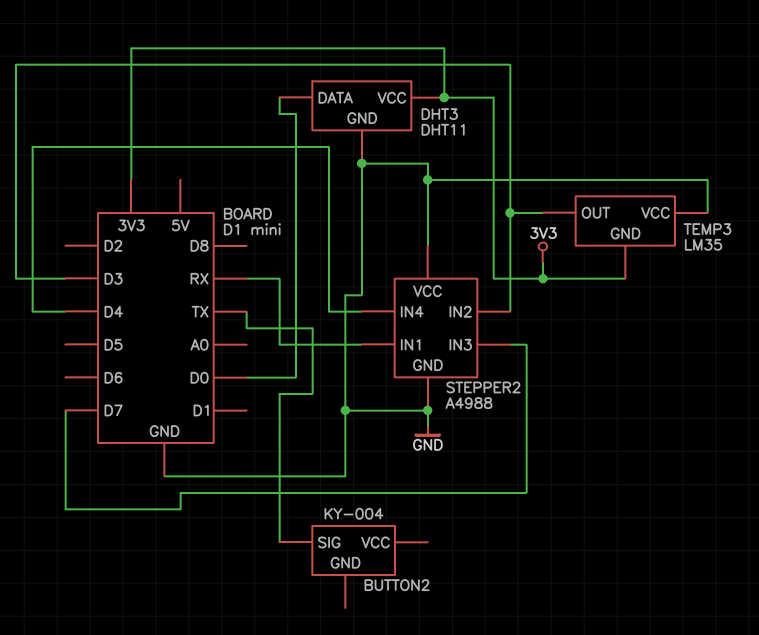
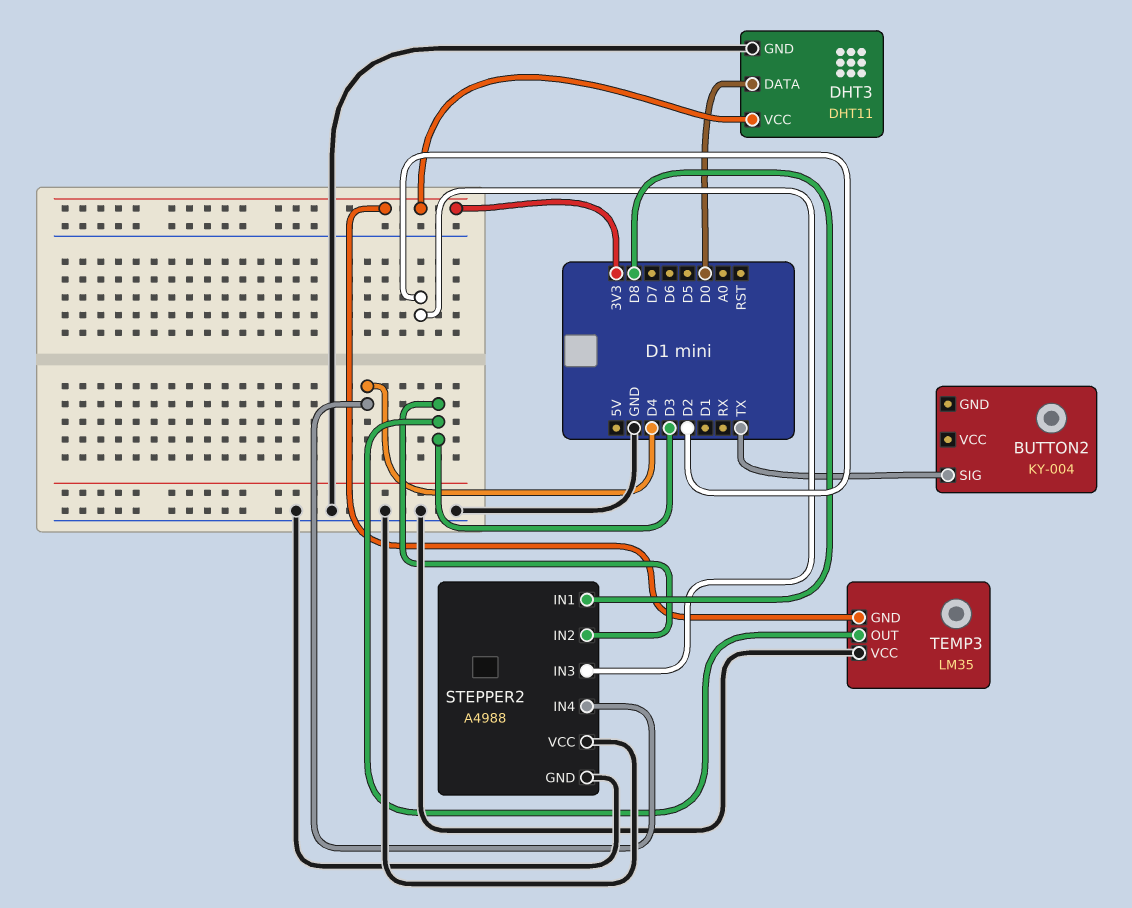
STEPPER2 pin IN1: RX -> D8
STEPPER2 pin IN3: D7 -> D2

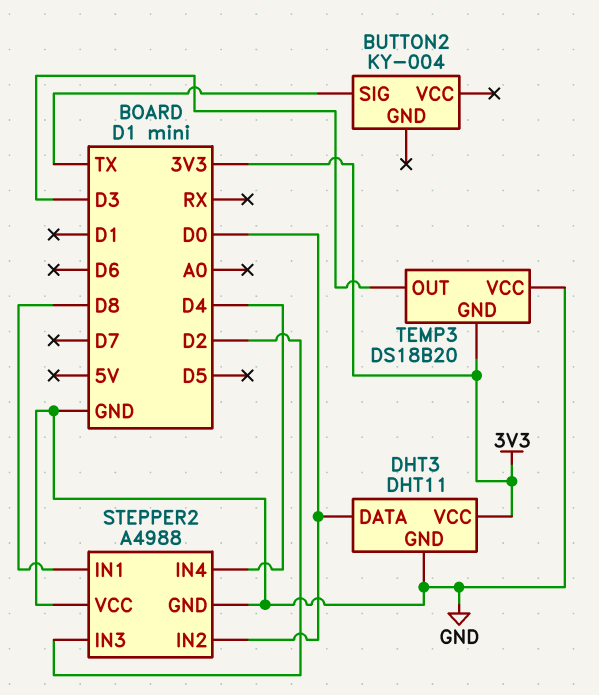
STEPPER2 pin IN2: D3 -> D0
TEMP3: LM35 -> DS18B20

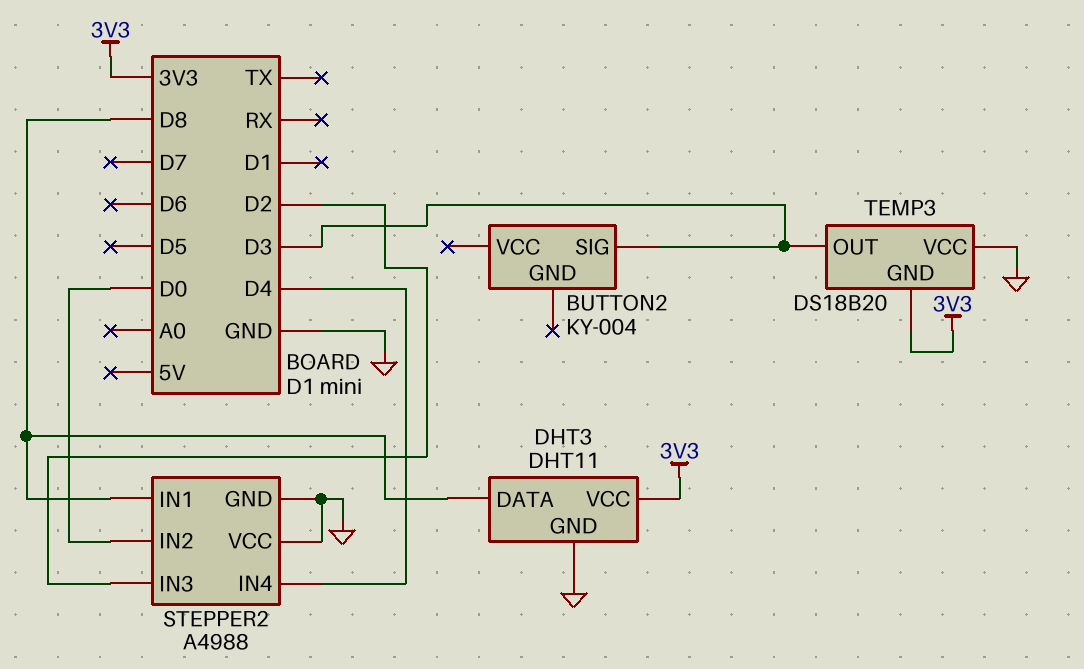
BUTTON2 pin SIG: TX -> D3
DHT3 pin DATA: D0 -> D8

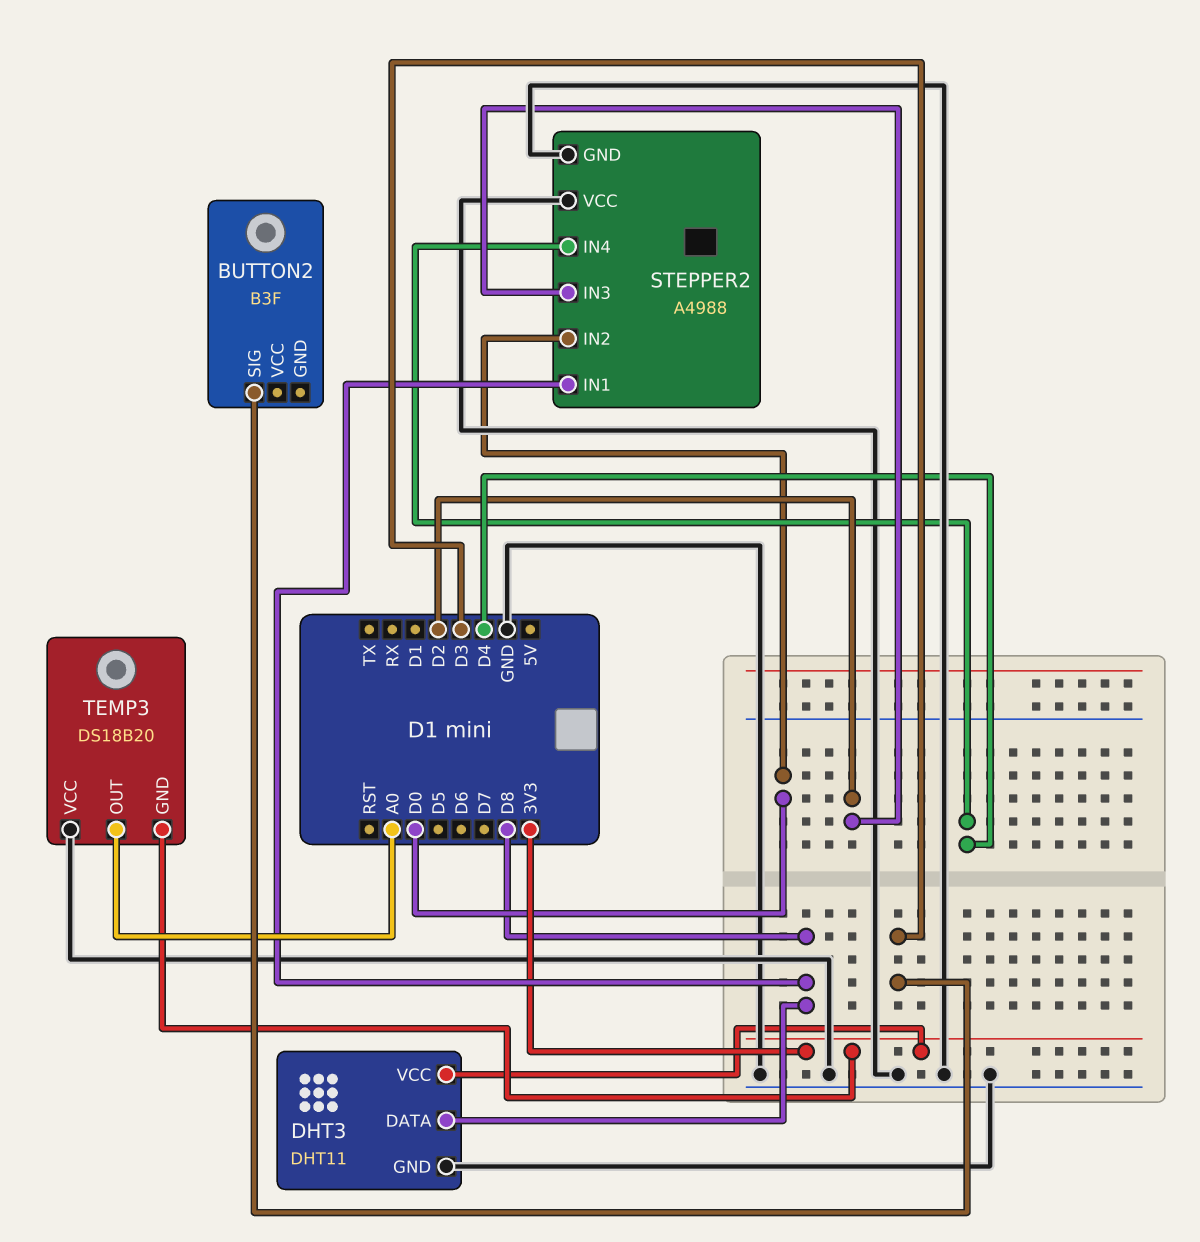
BUTTON2: KY-004 -> B3F
TEMP3 pin OUT: D3 -> A0

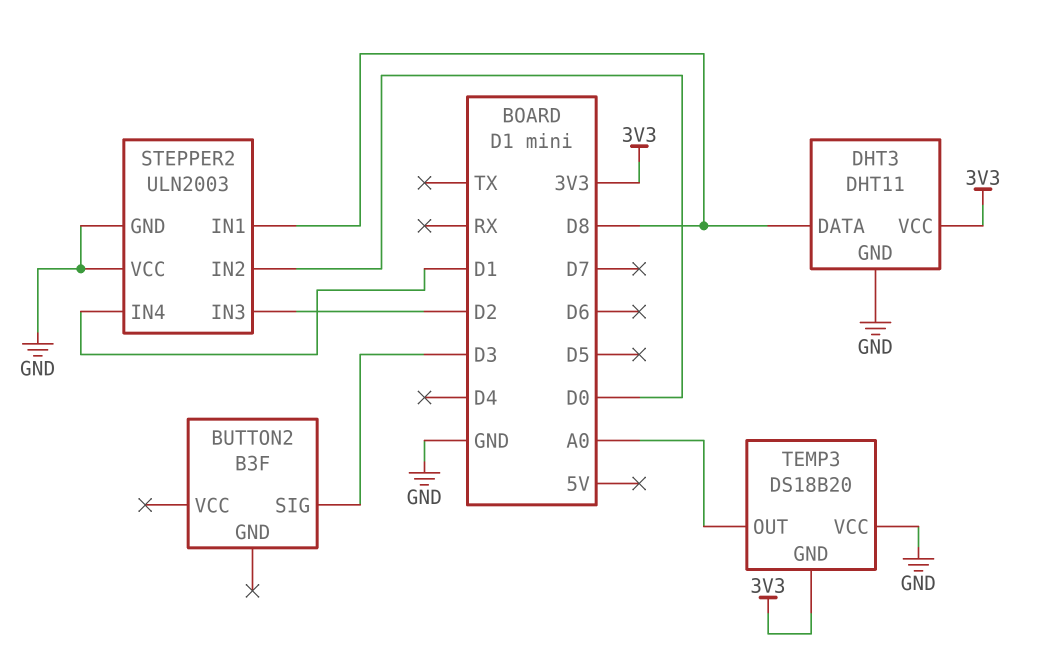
STEPPER2: A4988 -> ULN2003
STEPPER2 pin IN4: D4 -> D1

